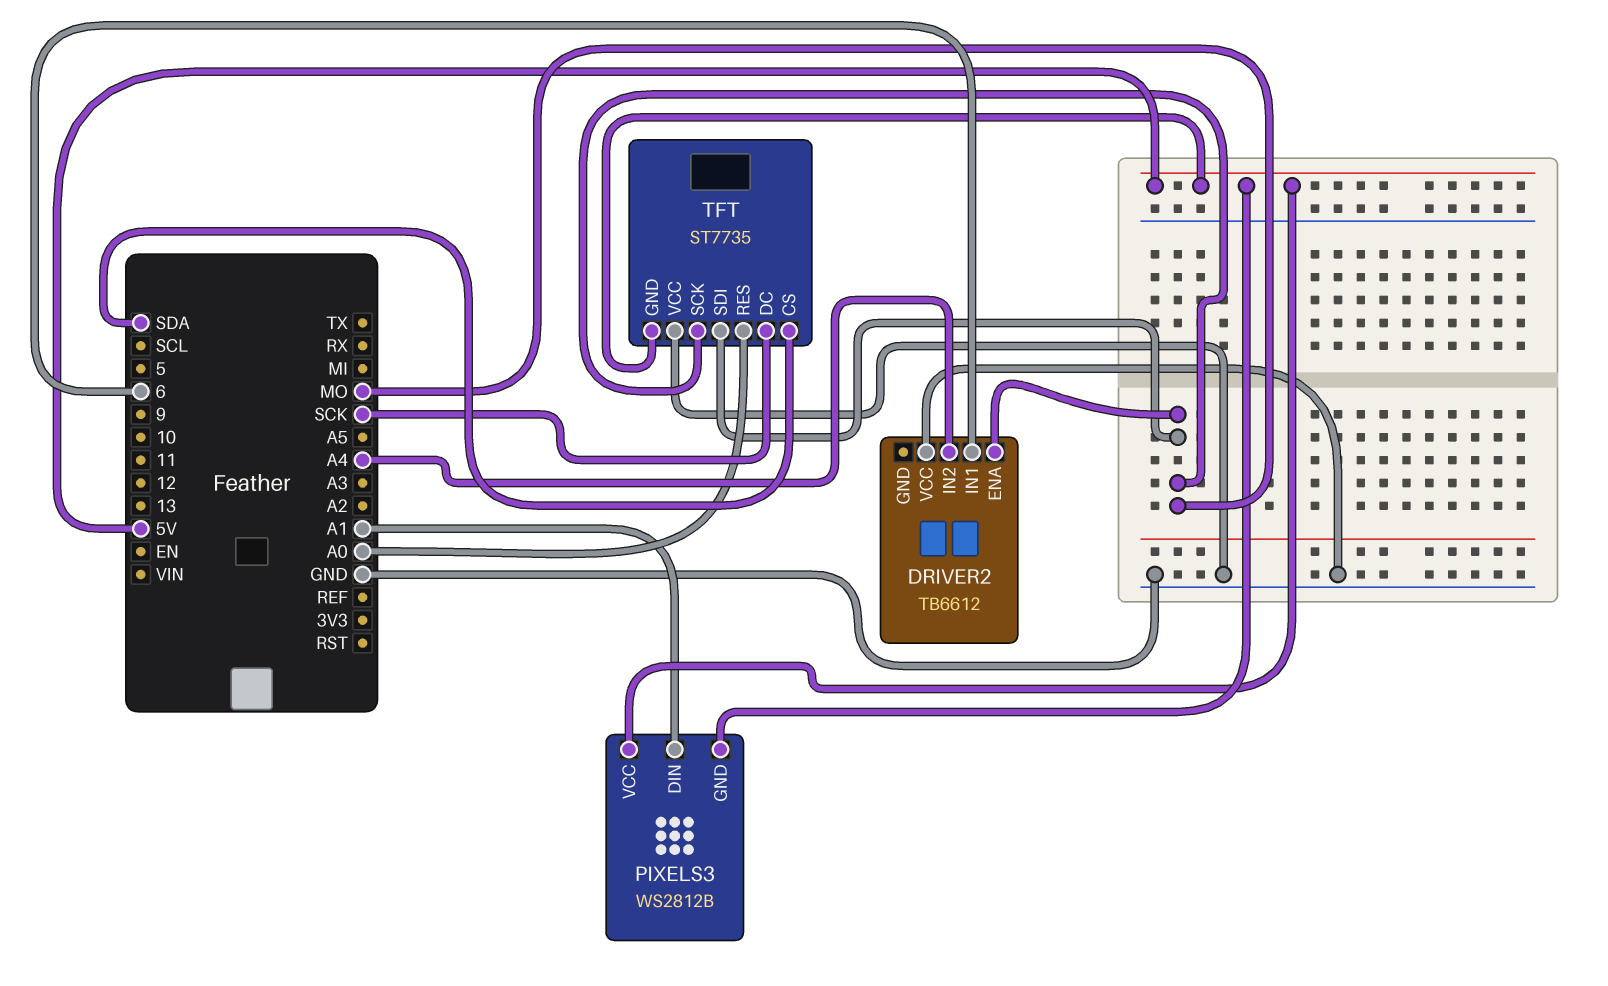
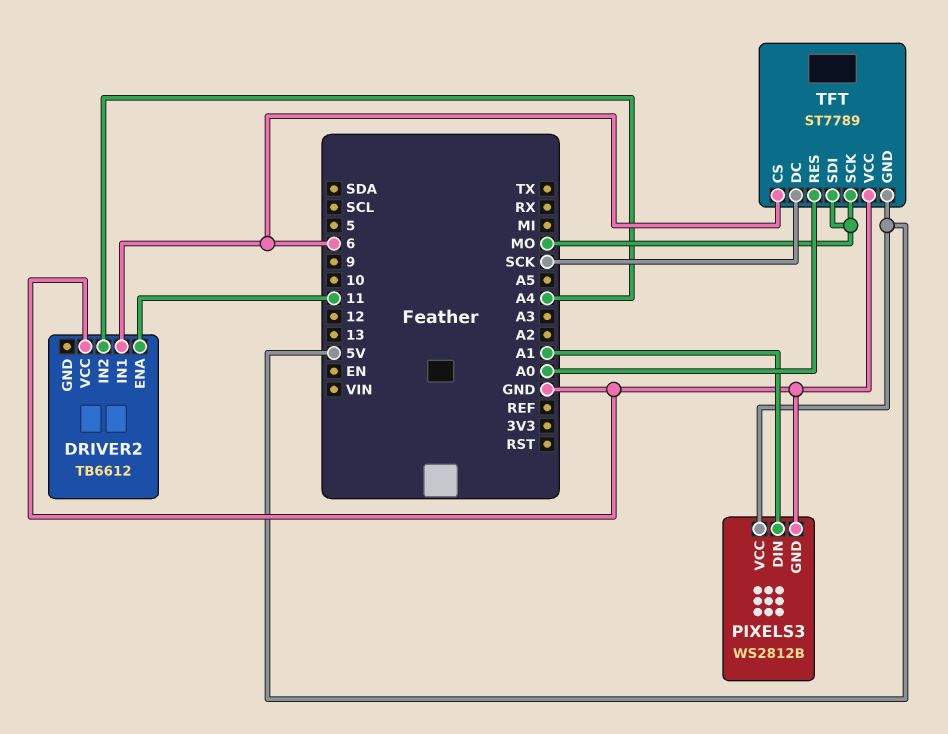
DRIVER2 pin ENA: MO -> 11
PIXELS3 pin GND: 5V -> GND
TFT: ST7735 -> ST7789
TFT pin CS: SDA -> 6

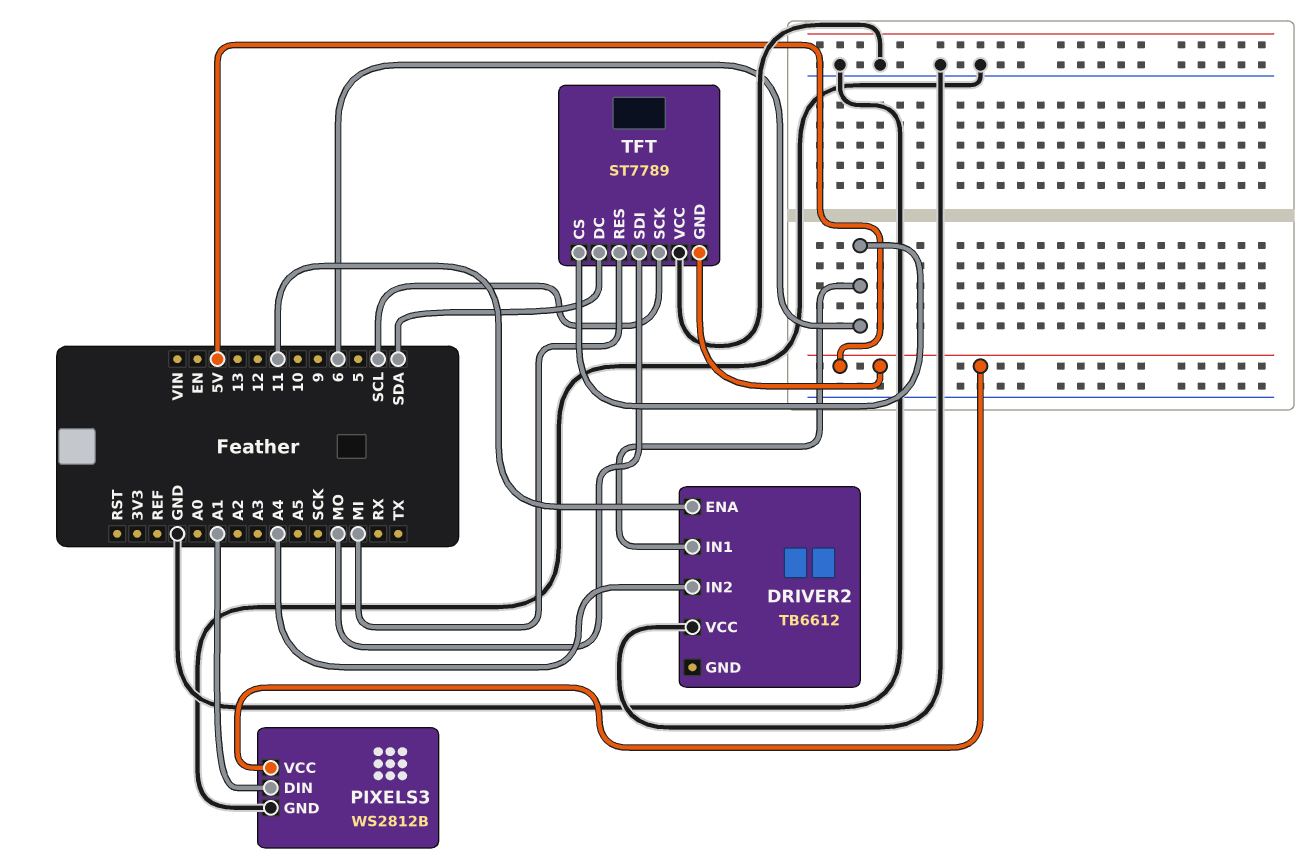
TFT pin DC: SCK -> SDA
TFT pin RES: A0 -> MI
TFT pin SCK: MO -> SCL

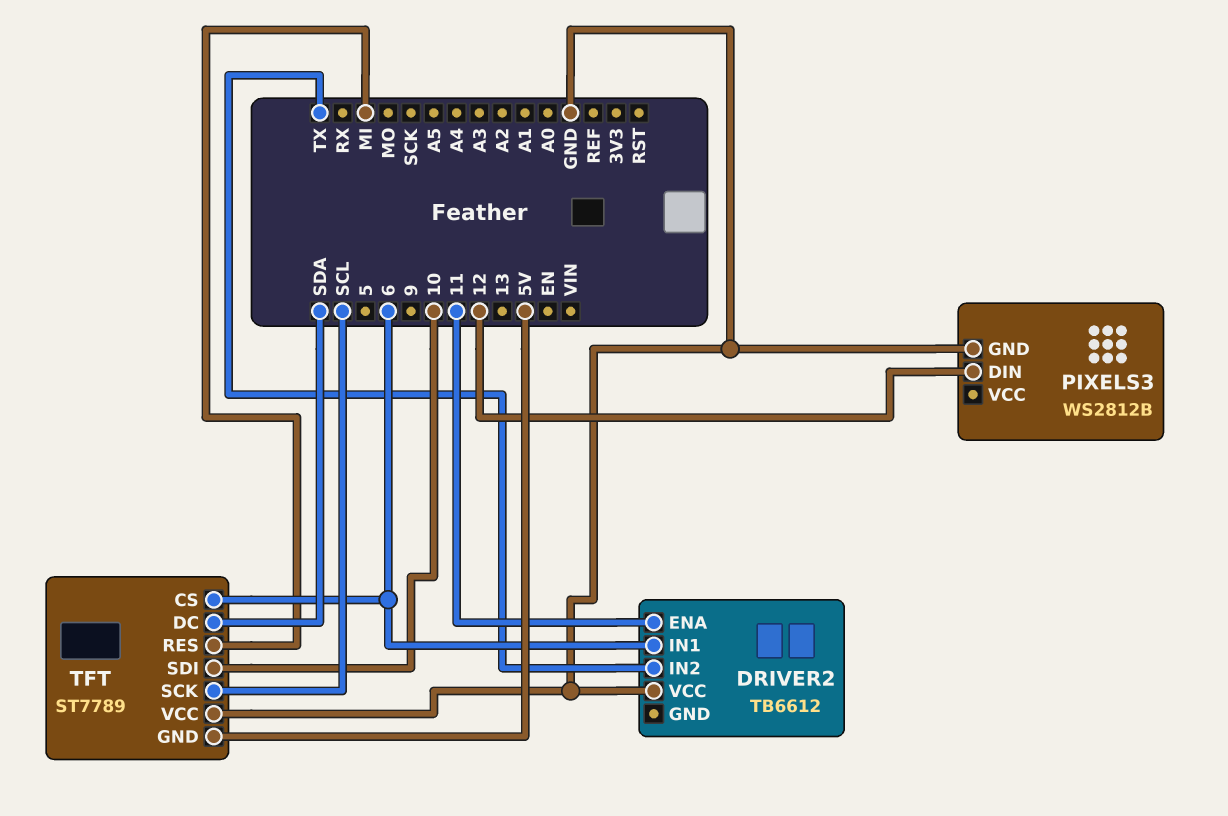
DRIVER2 pin IN2: A4 -> TX
PIXELS3 pin DIN: A1 -> 12
PIXELS3 pin VCC: 5V -> none
TFT pin SDI: MO -> 10

